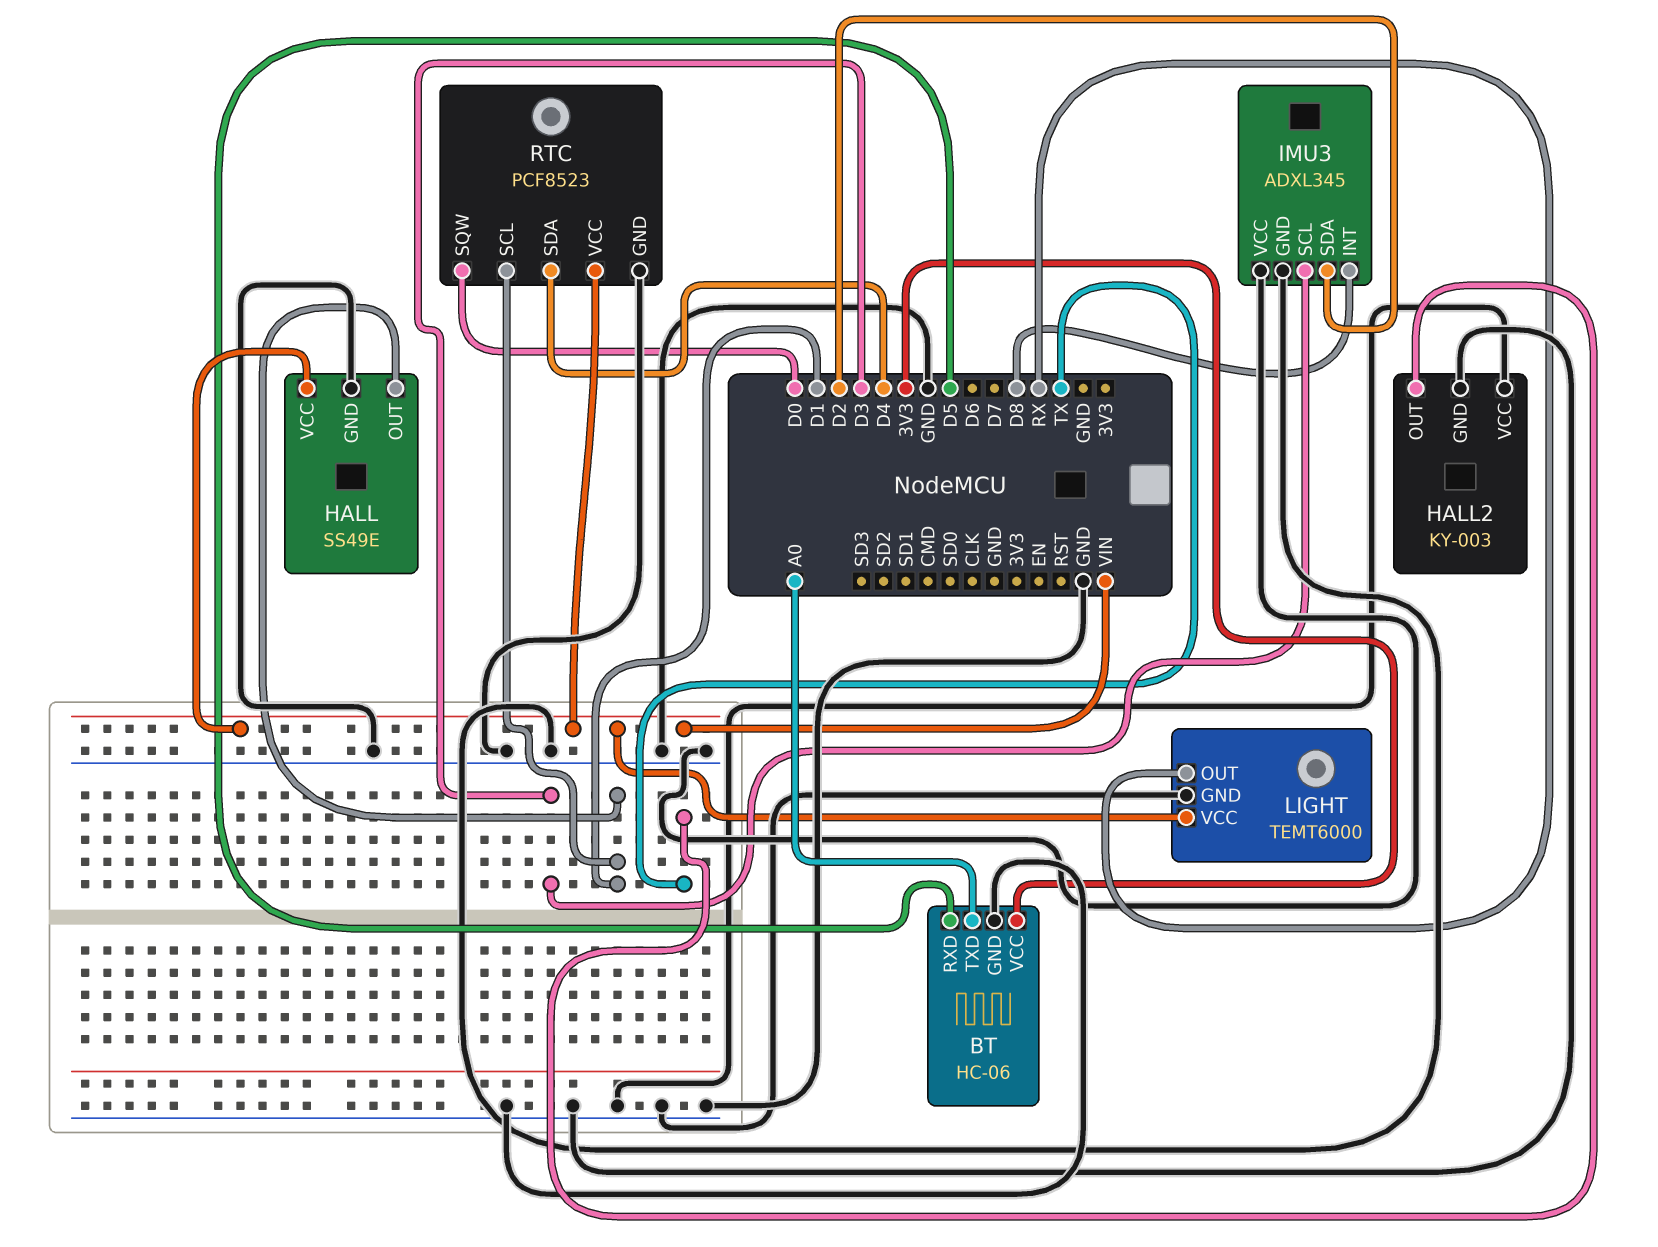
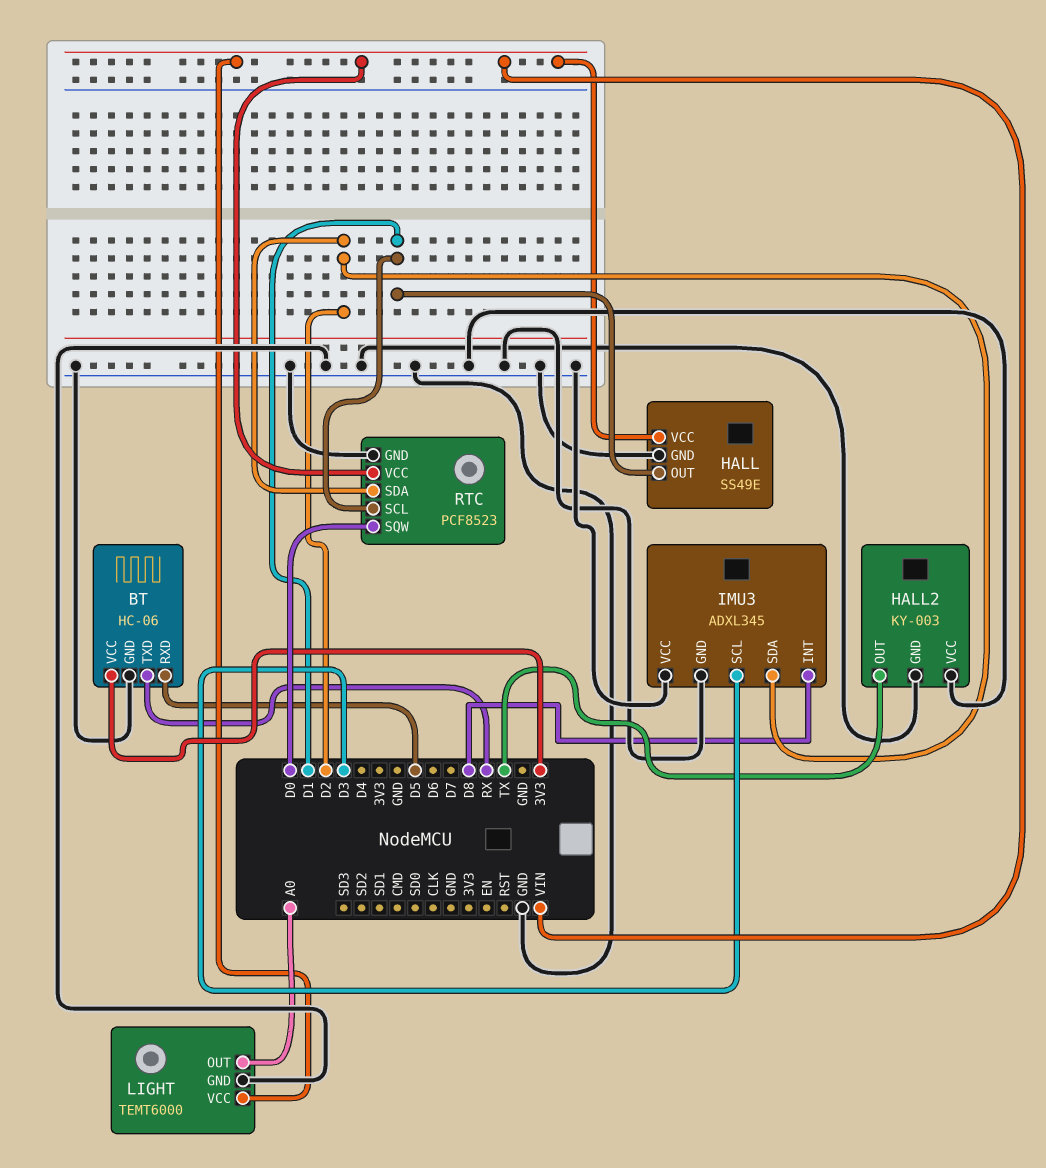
BT pin TXD: A0 -> RX
LIGHT pin OUT: RX -> A0
RTC pin SDA: D4 -> D2

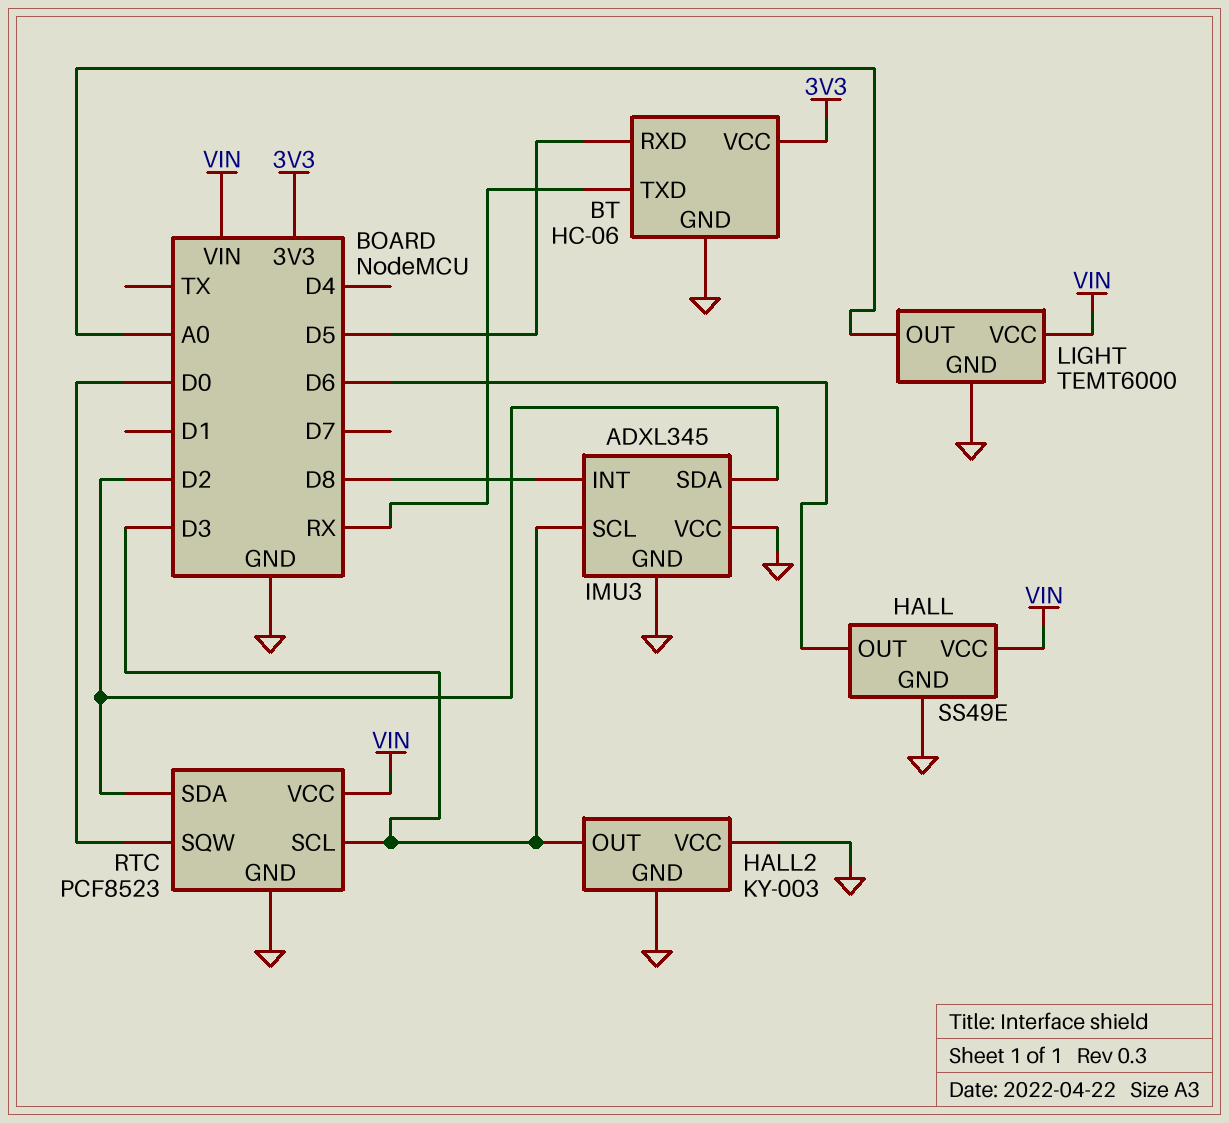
HALL pin OUT: D1 -> D6
HALL2 pin OUT: TX -> D3
RTC pin SCL: D1 -> D3

